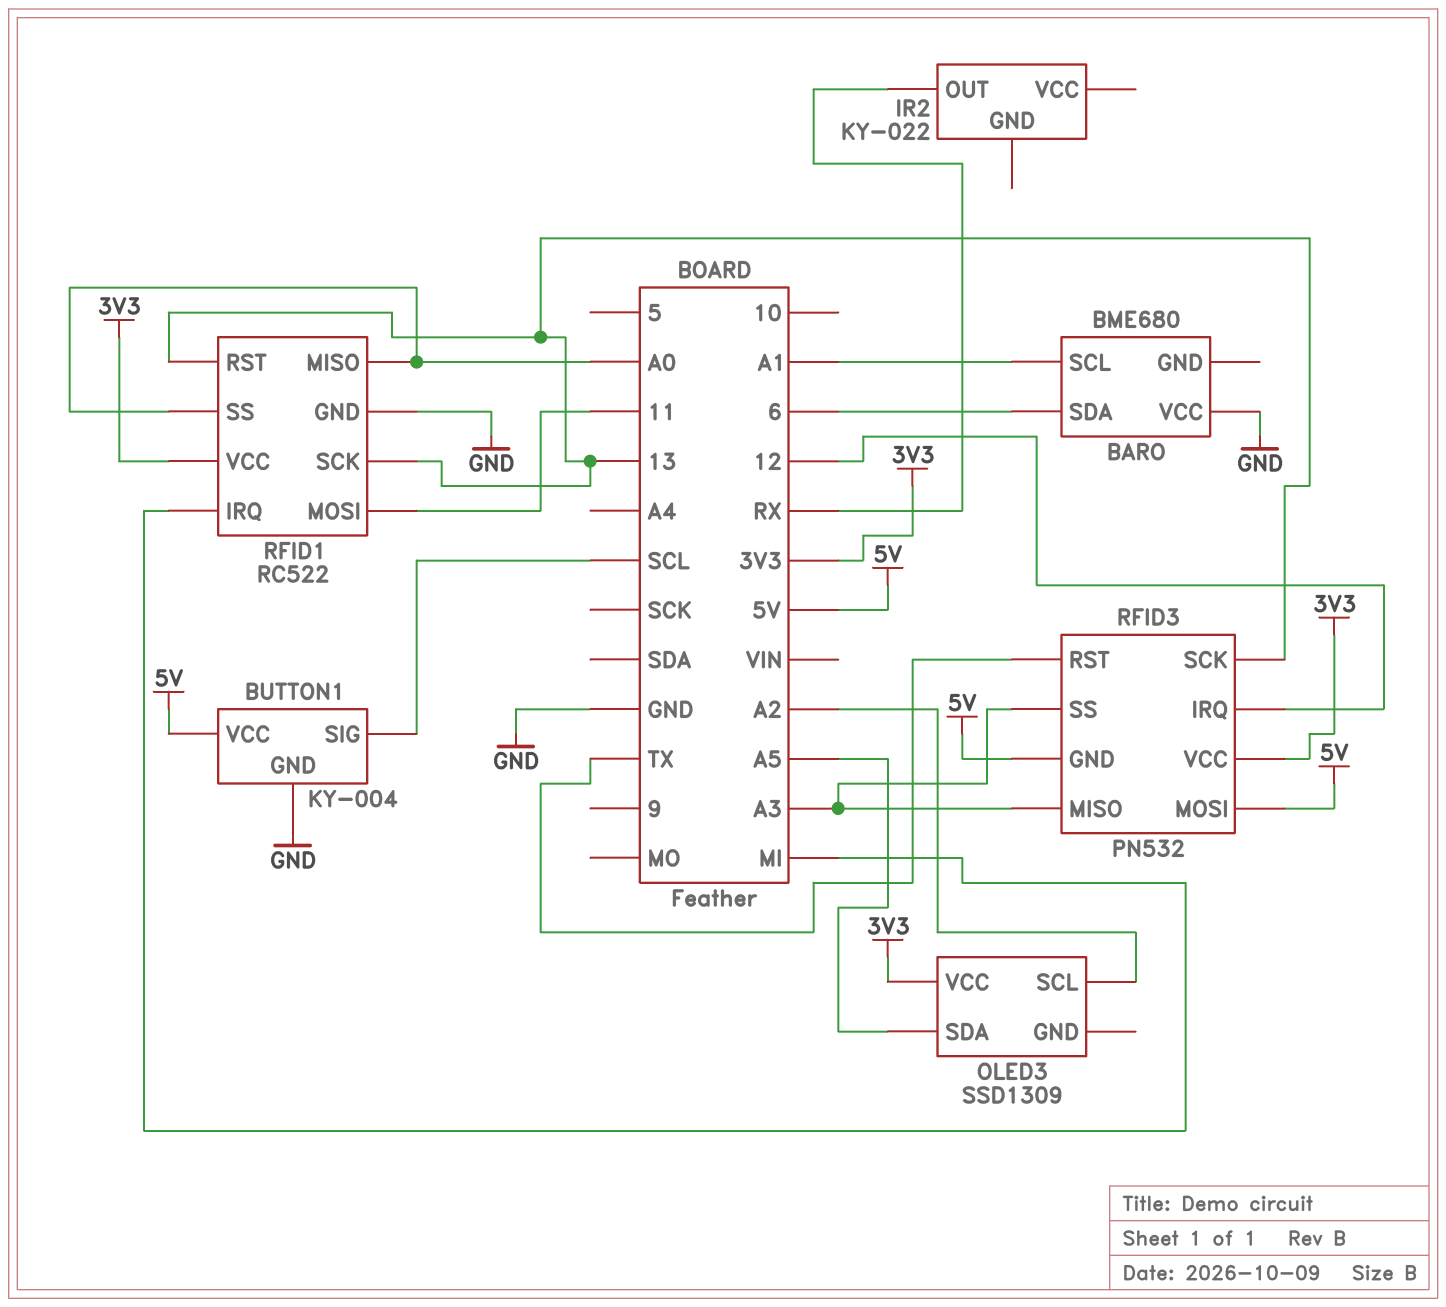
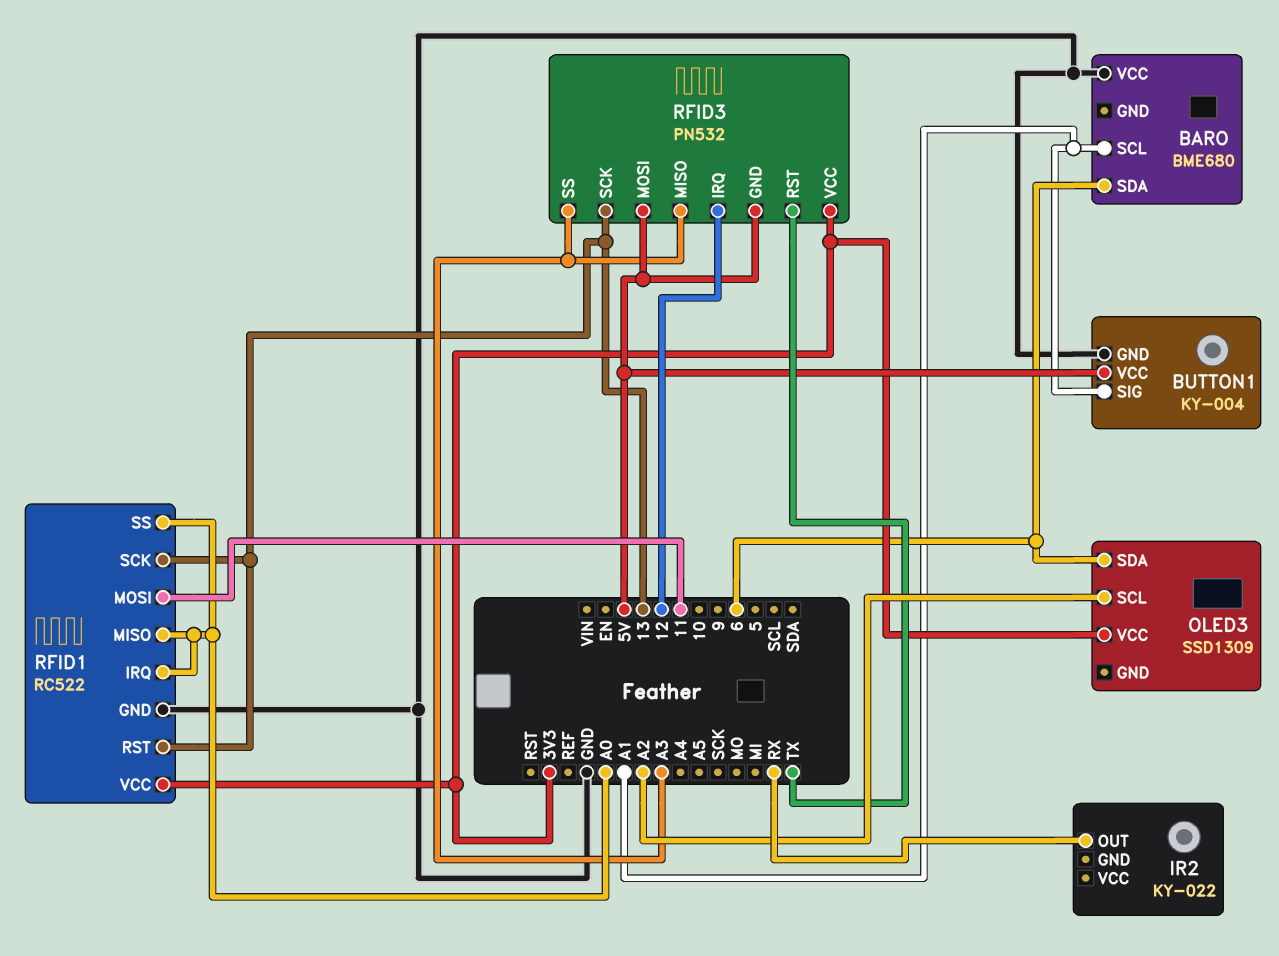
BUTTON1 pin SIG: SCL -> A1
OLED3 pin SDA: A5 -> 6
RFID1 pin IRQ: MI -> A0

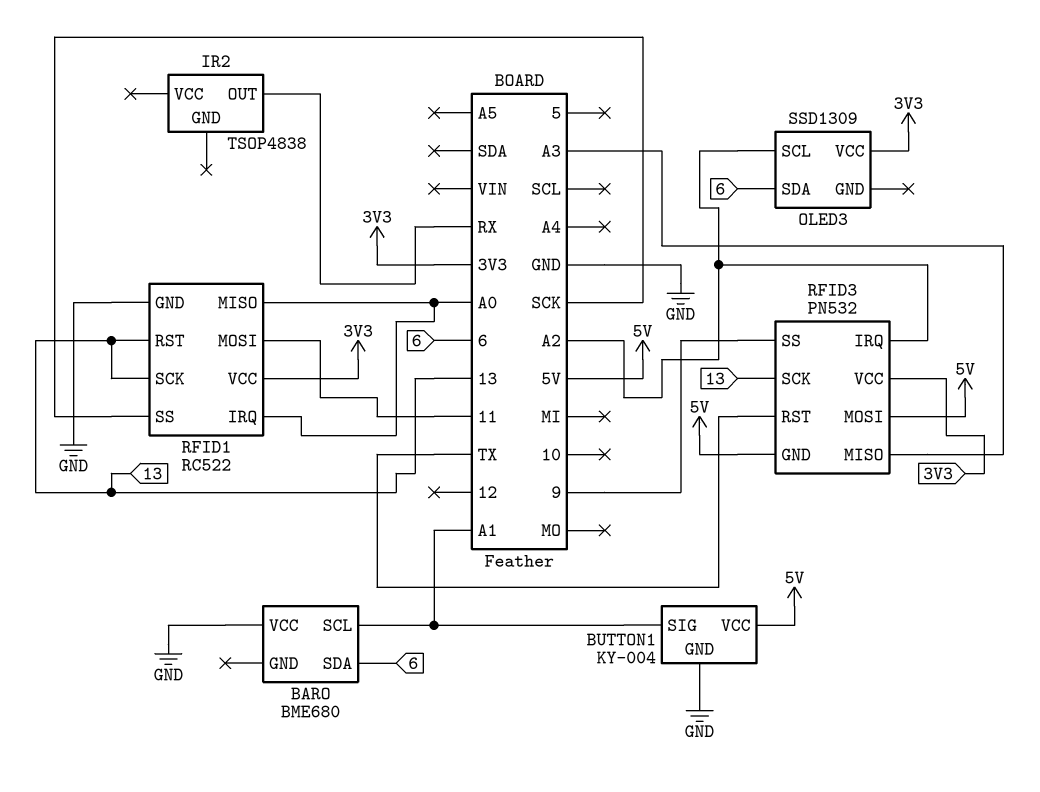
IR2: KY-022 -> TSOP4838
RFID1 pin SS: A0 -> SCK
RFID3 pin IRQ: 12 -> A2
RFID3 pin SS: A3 -> 9

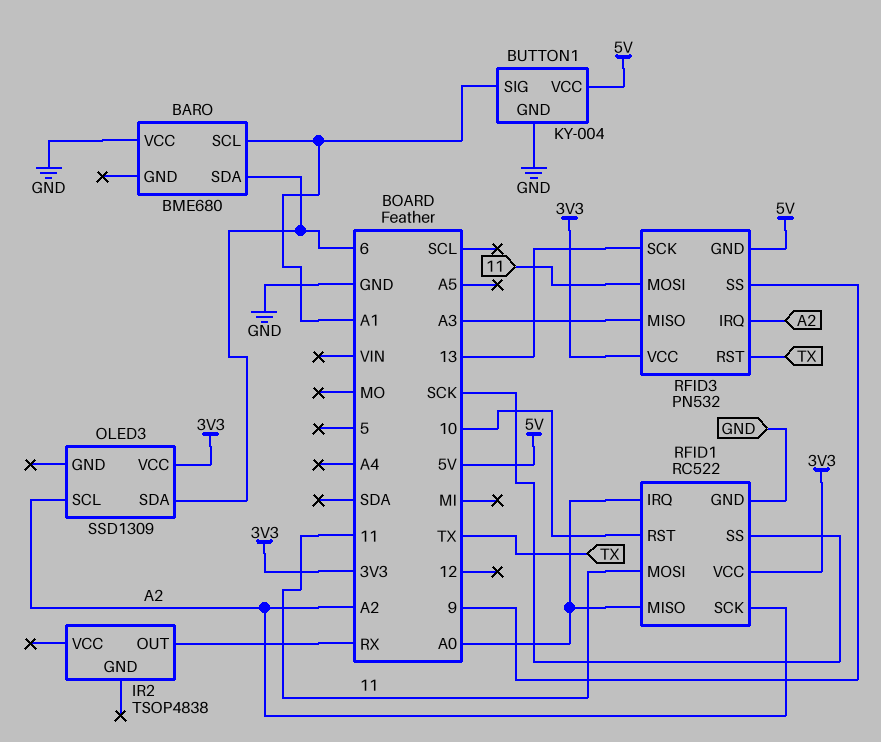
RFID1 pin RST: 13 -> 10
RFID1 pin SCK: 13 -> A2
RFID3 pin MOSI: 5V -> 11

